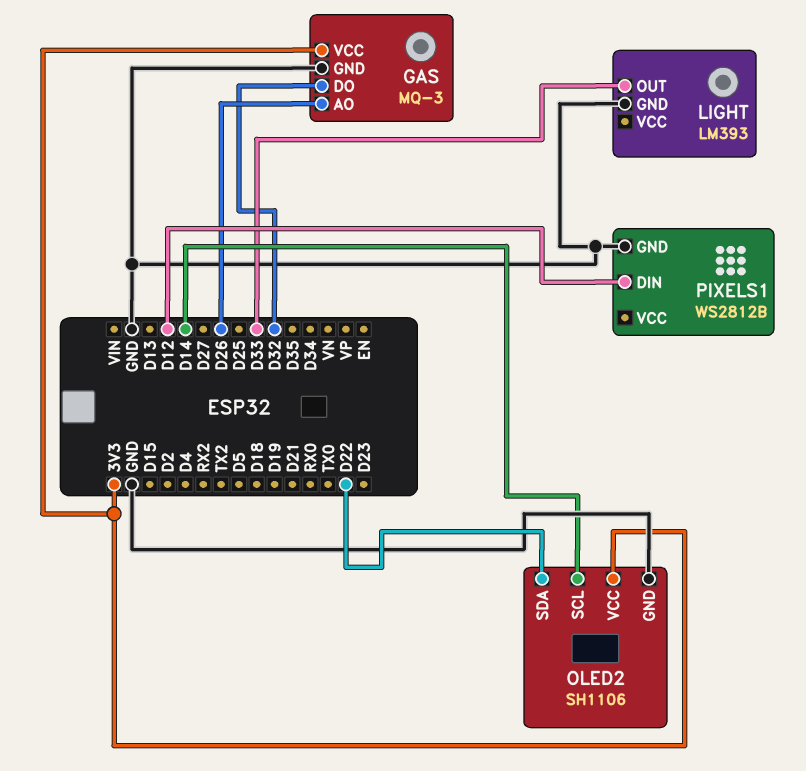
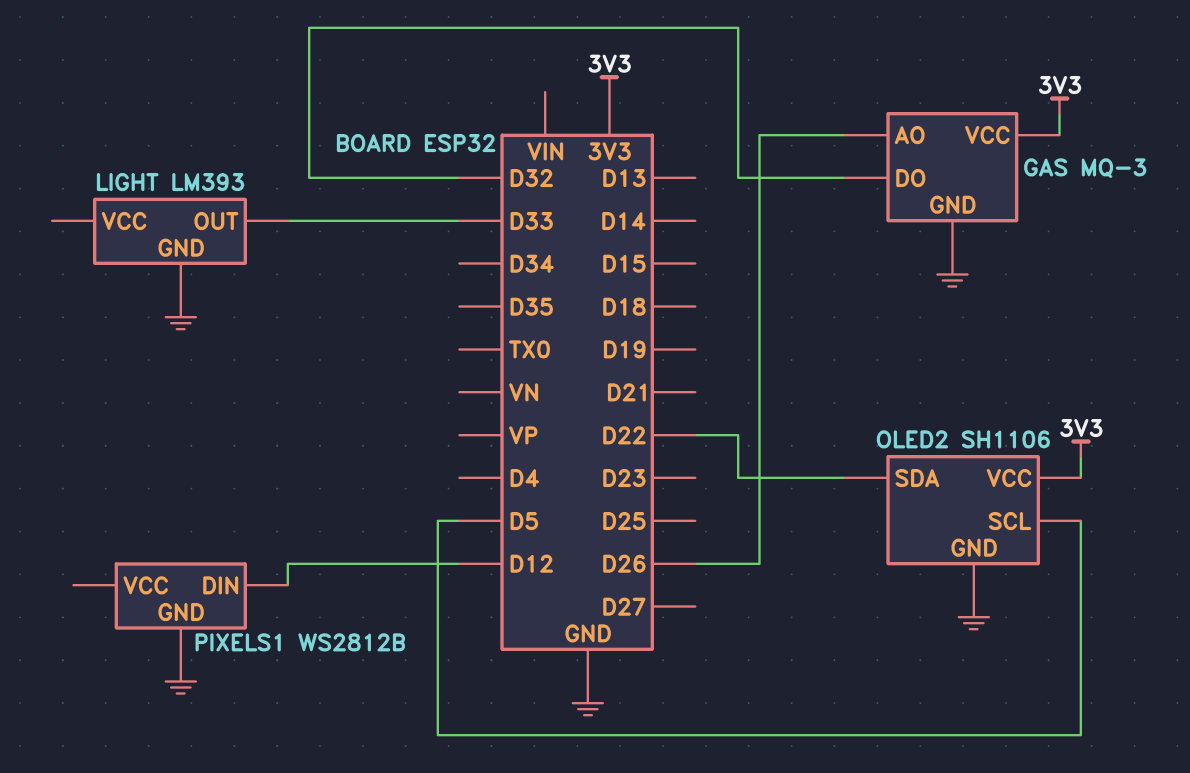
OLED2 pin SCL: D14 -> D5

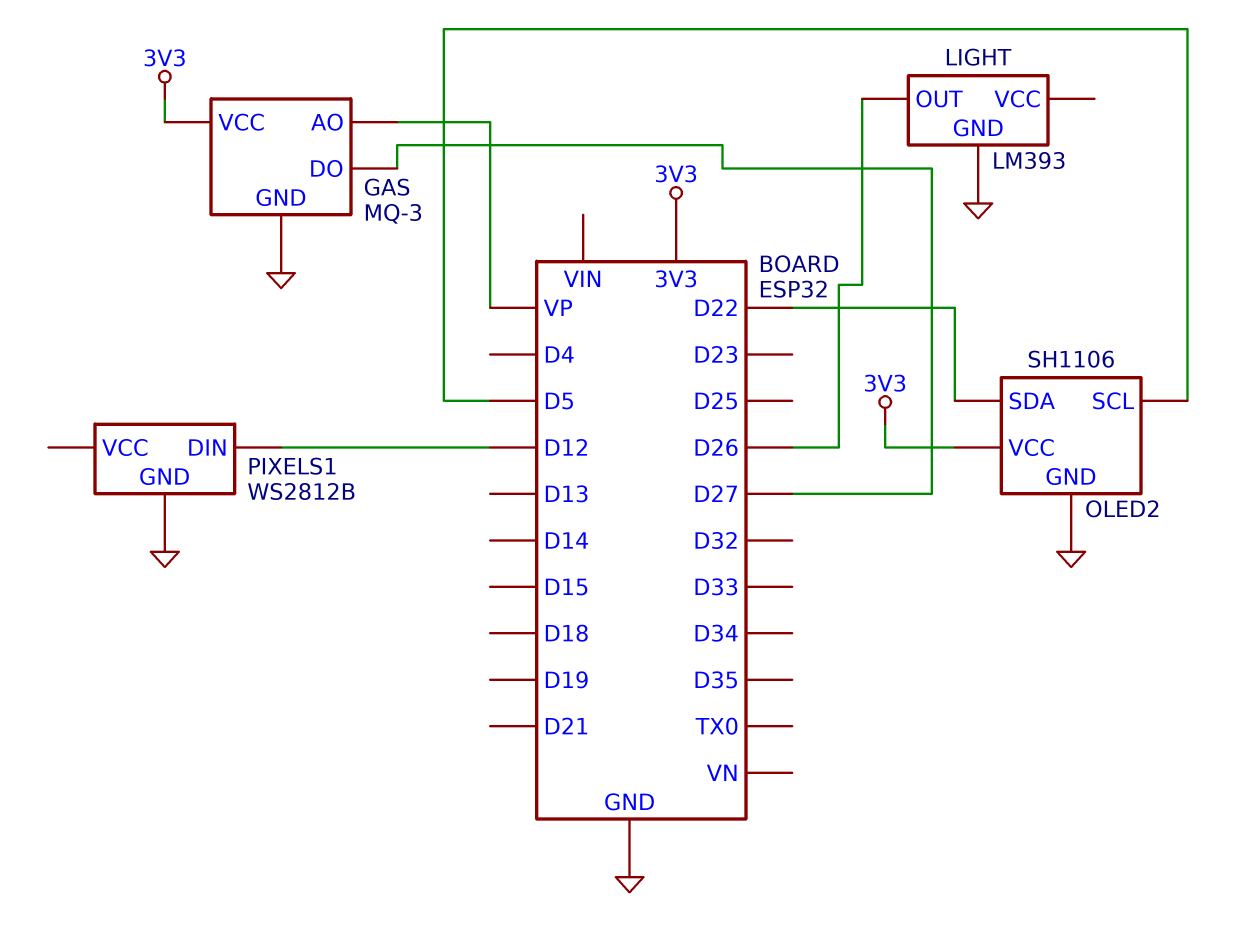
GAS pin AO: D26 -> VP
GAS pin DO: D32 -> D27
LIGHT pin OUT: D33 -> D26

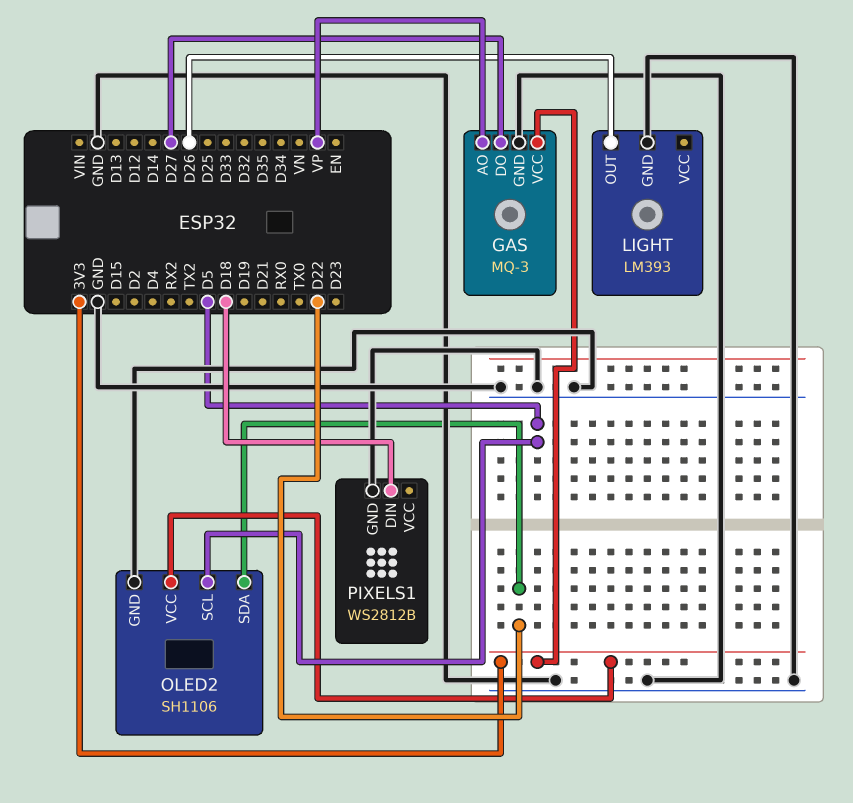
PIXELS1 pin DIN: D12 -> D18

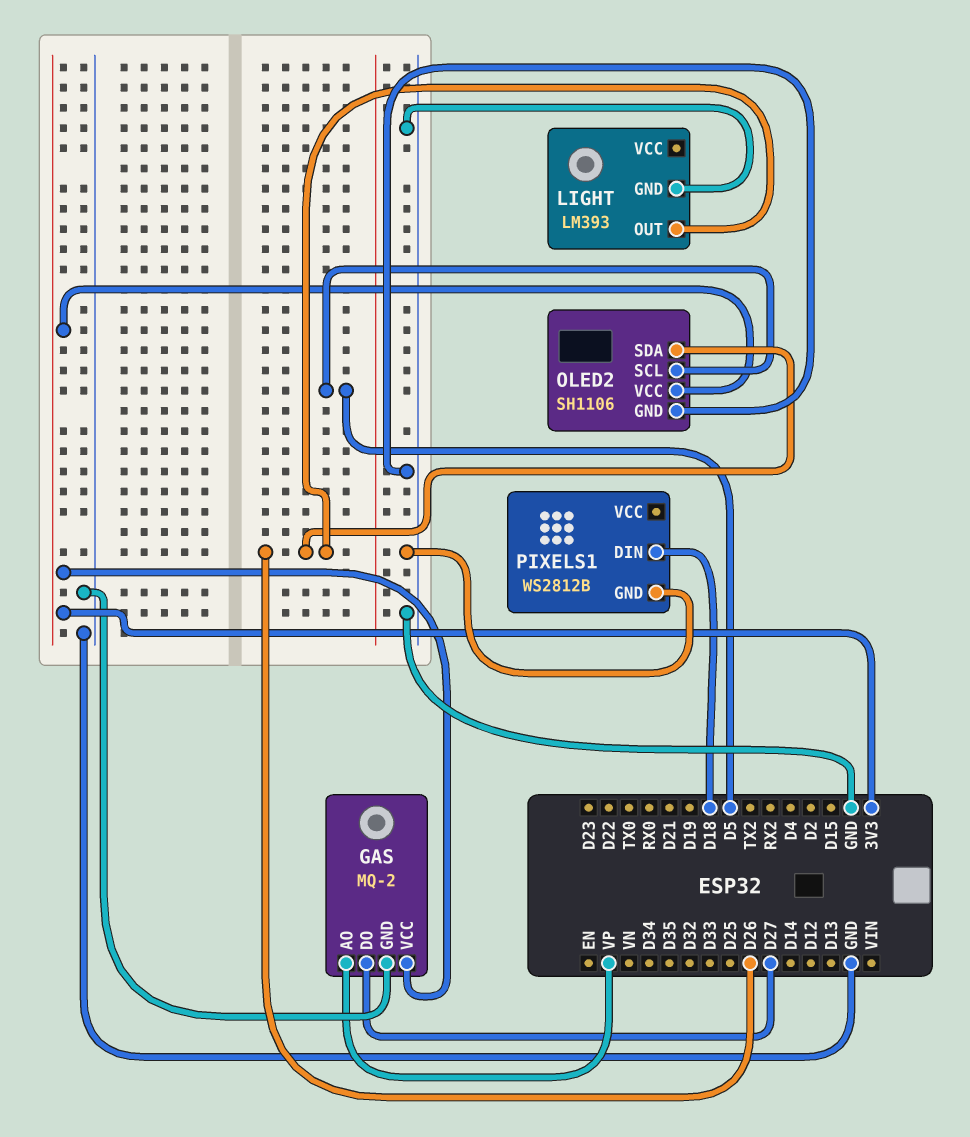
GAS: MQ-3 -> MQ-2
OLED2 pin SDA: D22 -> D26

